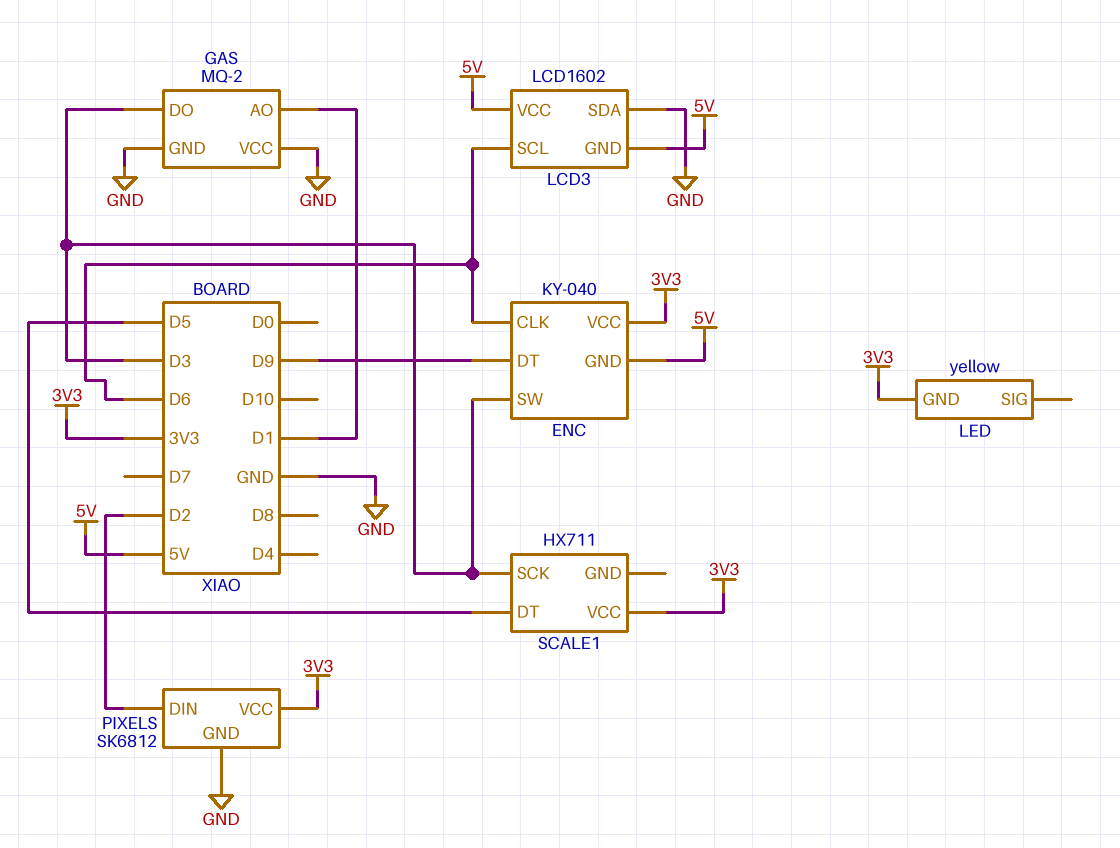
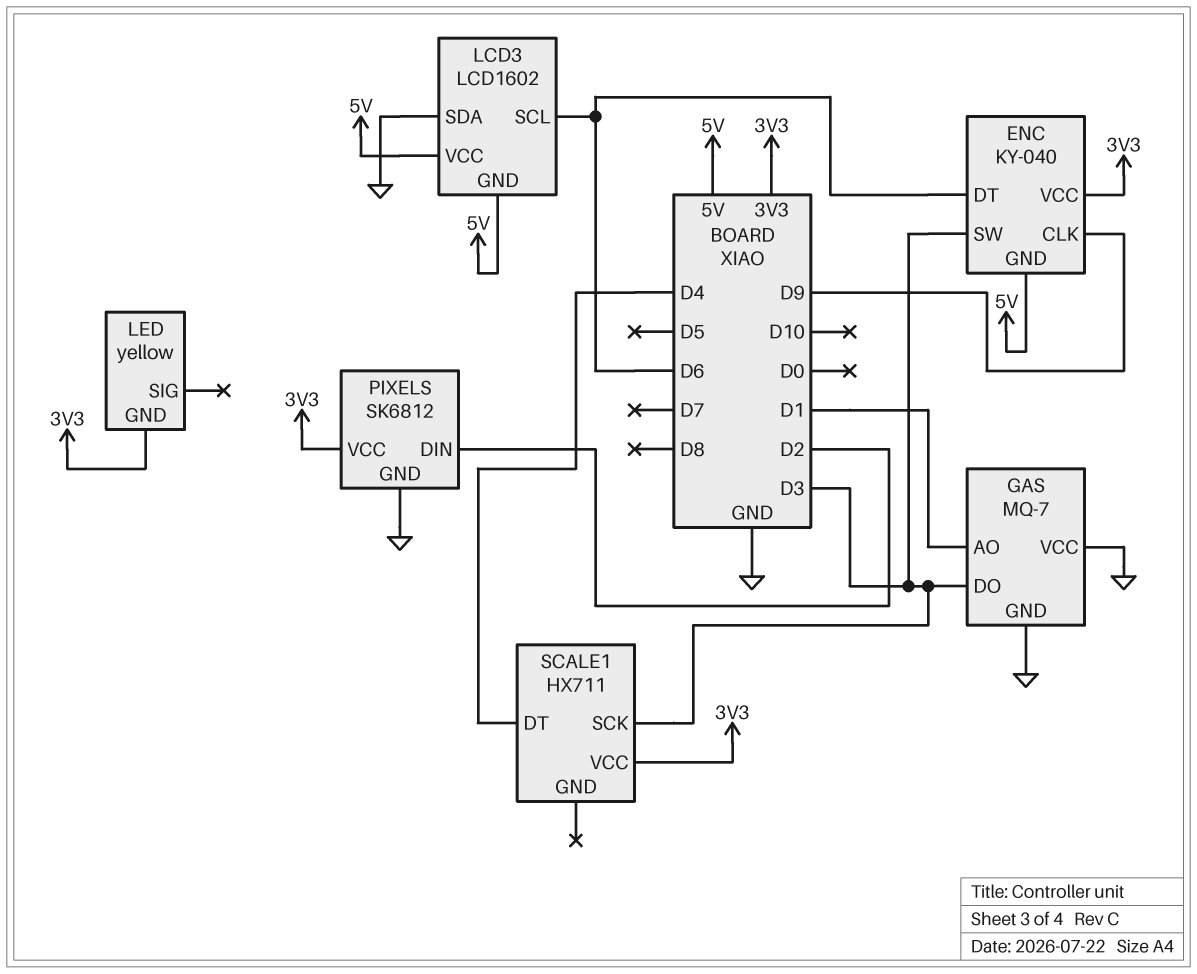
ENC pin CLK: D6 -> D9
ENC pin DT: D9 -> D6
GAS: MQ-2 -> MQ-7
SCALE1 pin DT: D5 -> D4

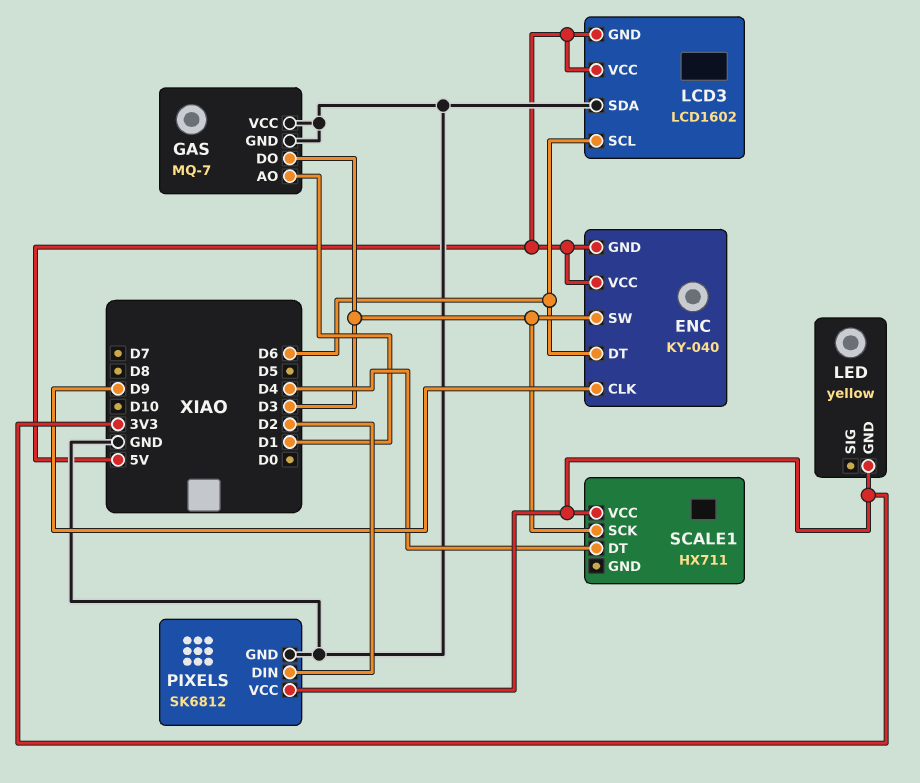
ENC pin VCC: 3V3 -> 5V

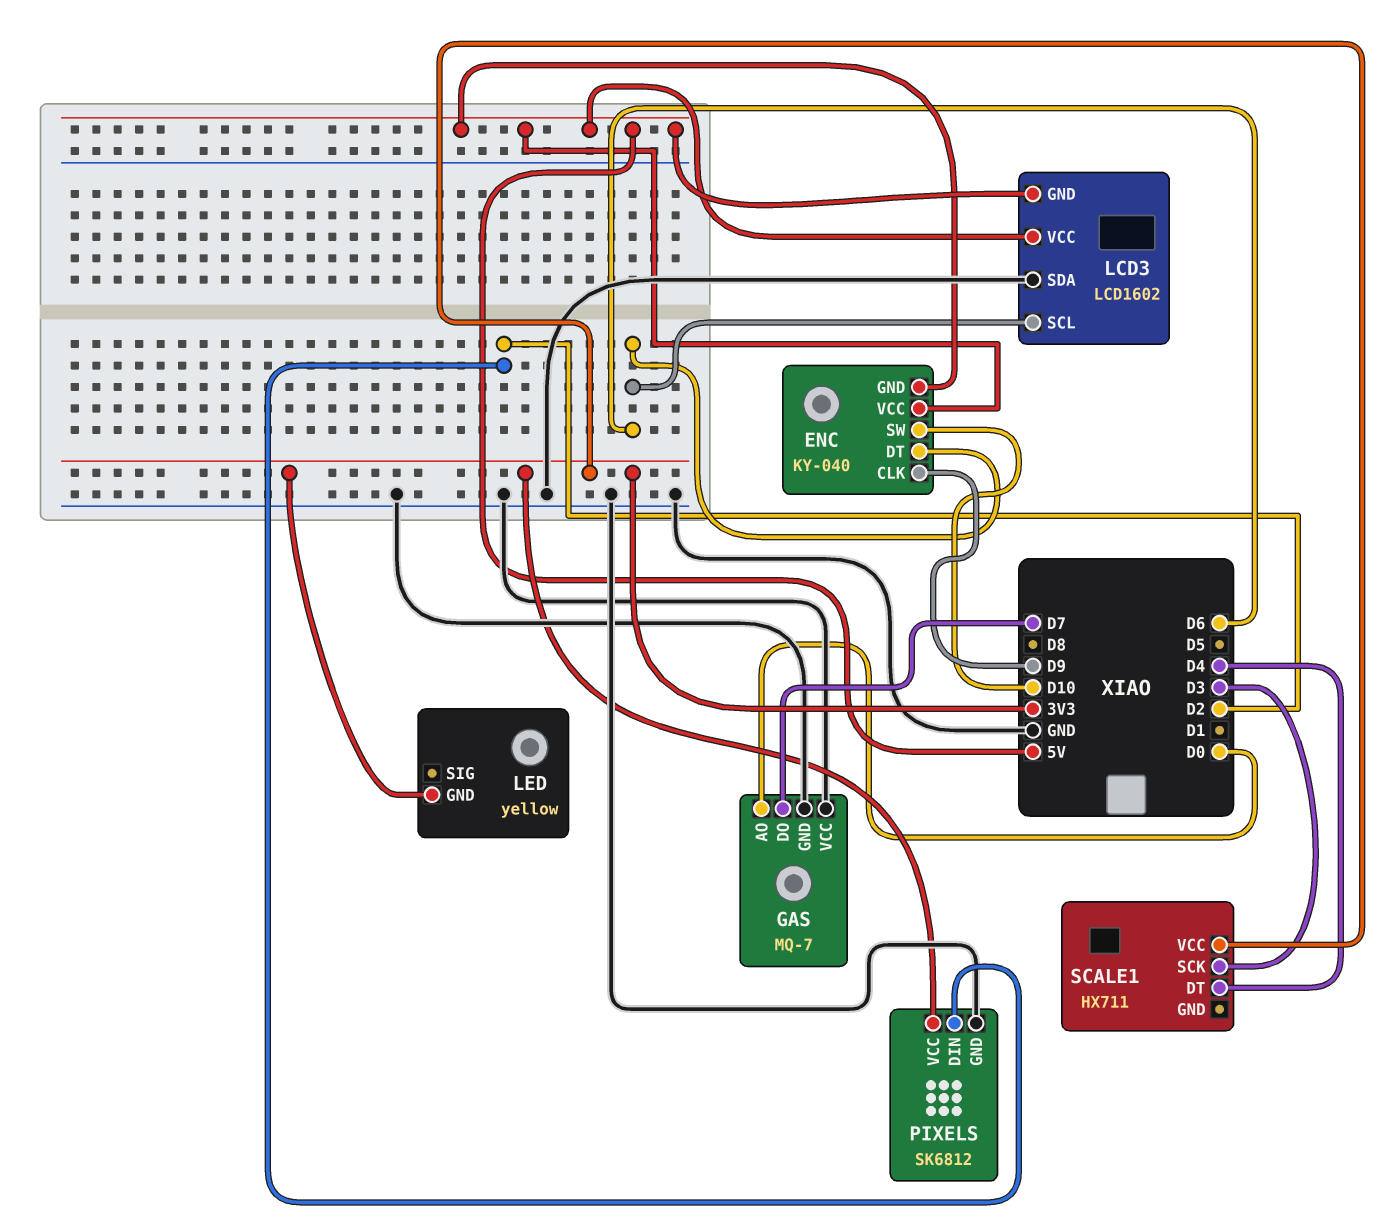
ENC pin SW: D3 -> D10
GAS pin AO: D1 -> D0
GAS pin DO: D3 -> D7

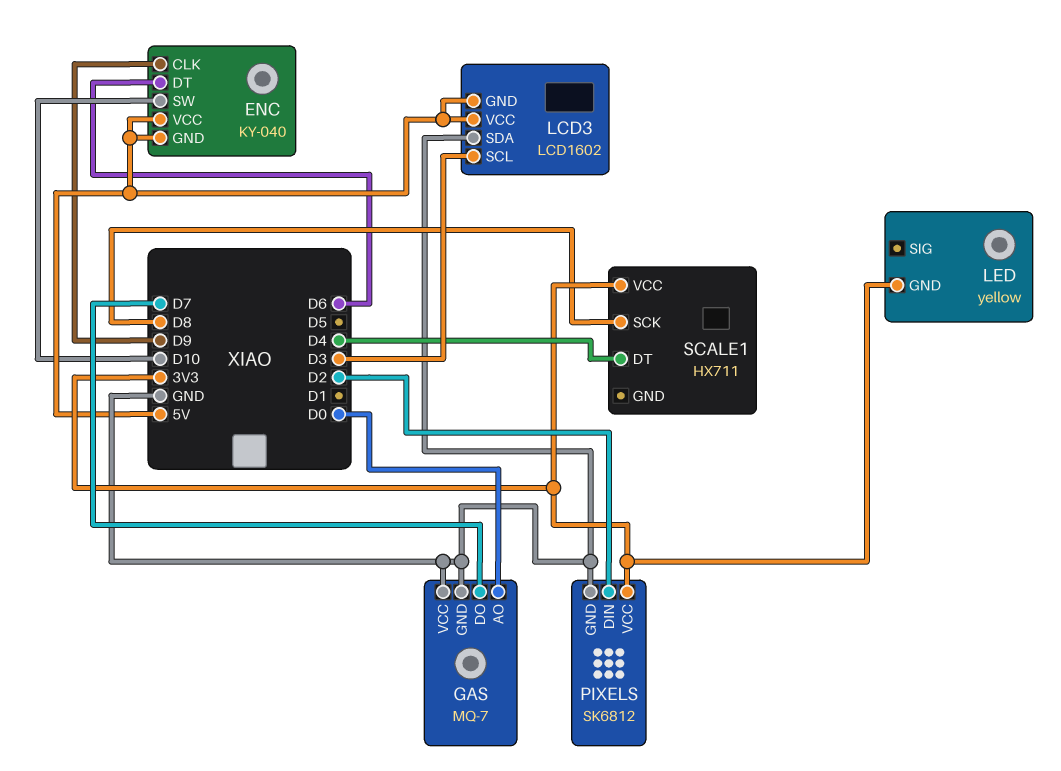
LCD3 pin SCL: D6 -> D3
SCALE1 pin SCK: D3 -> D8

